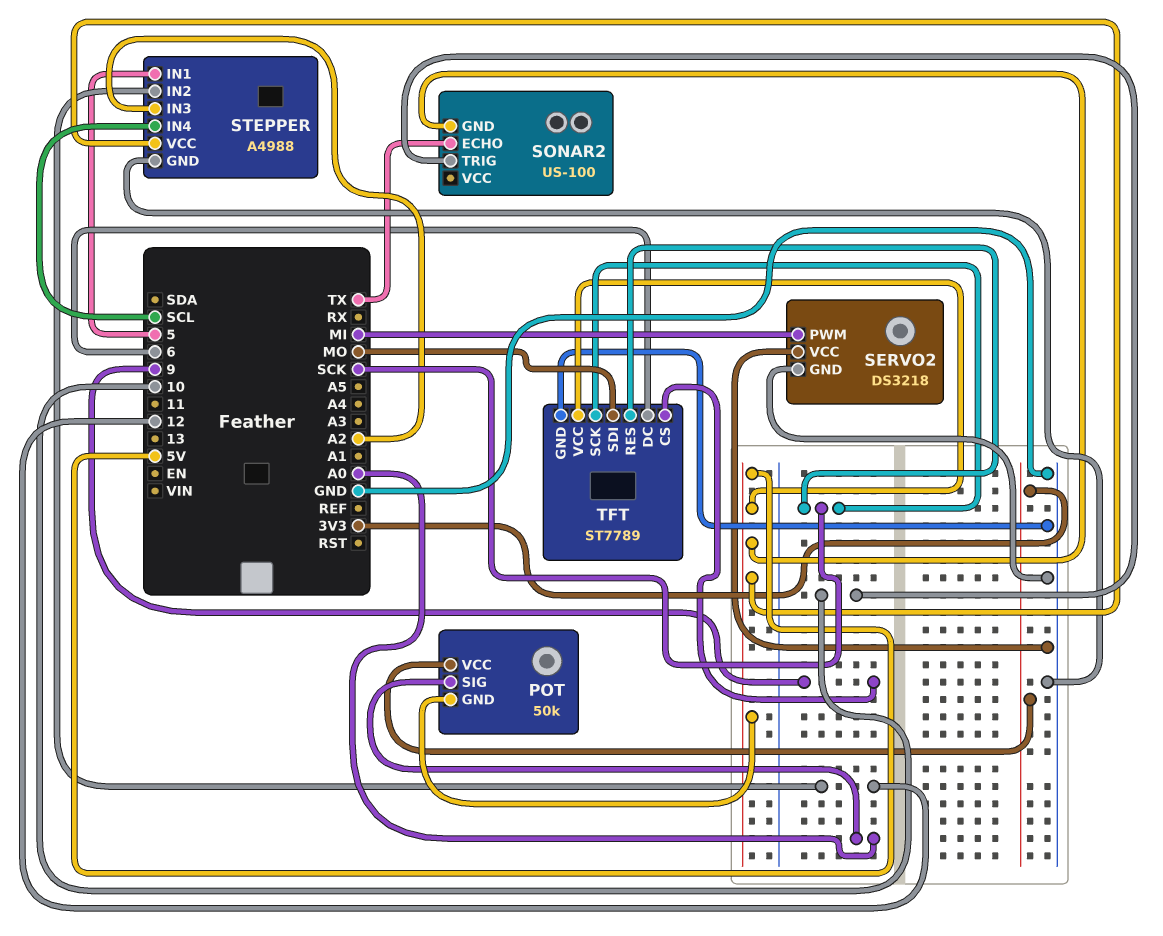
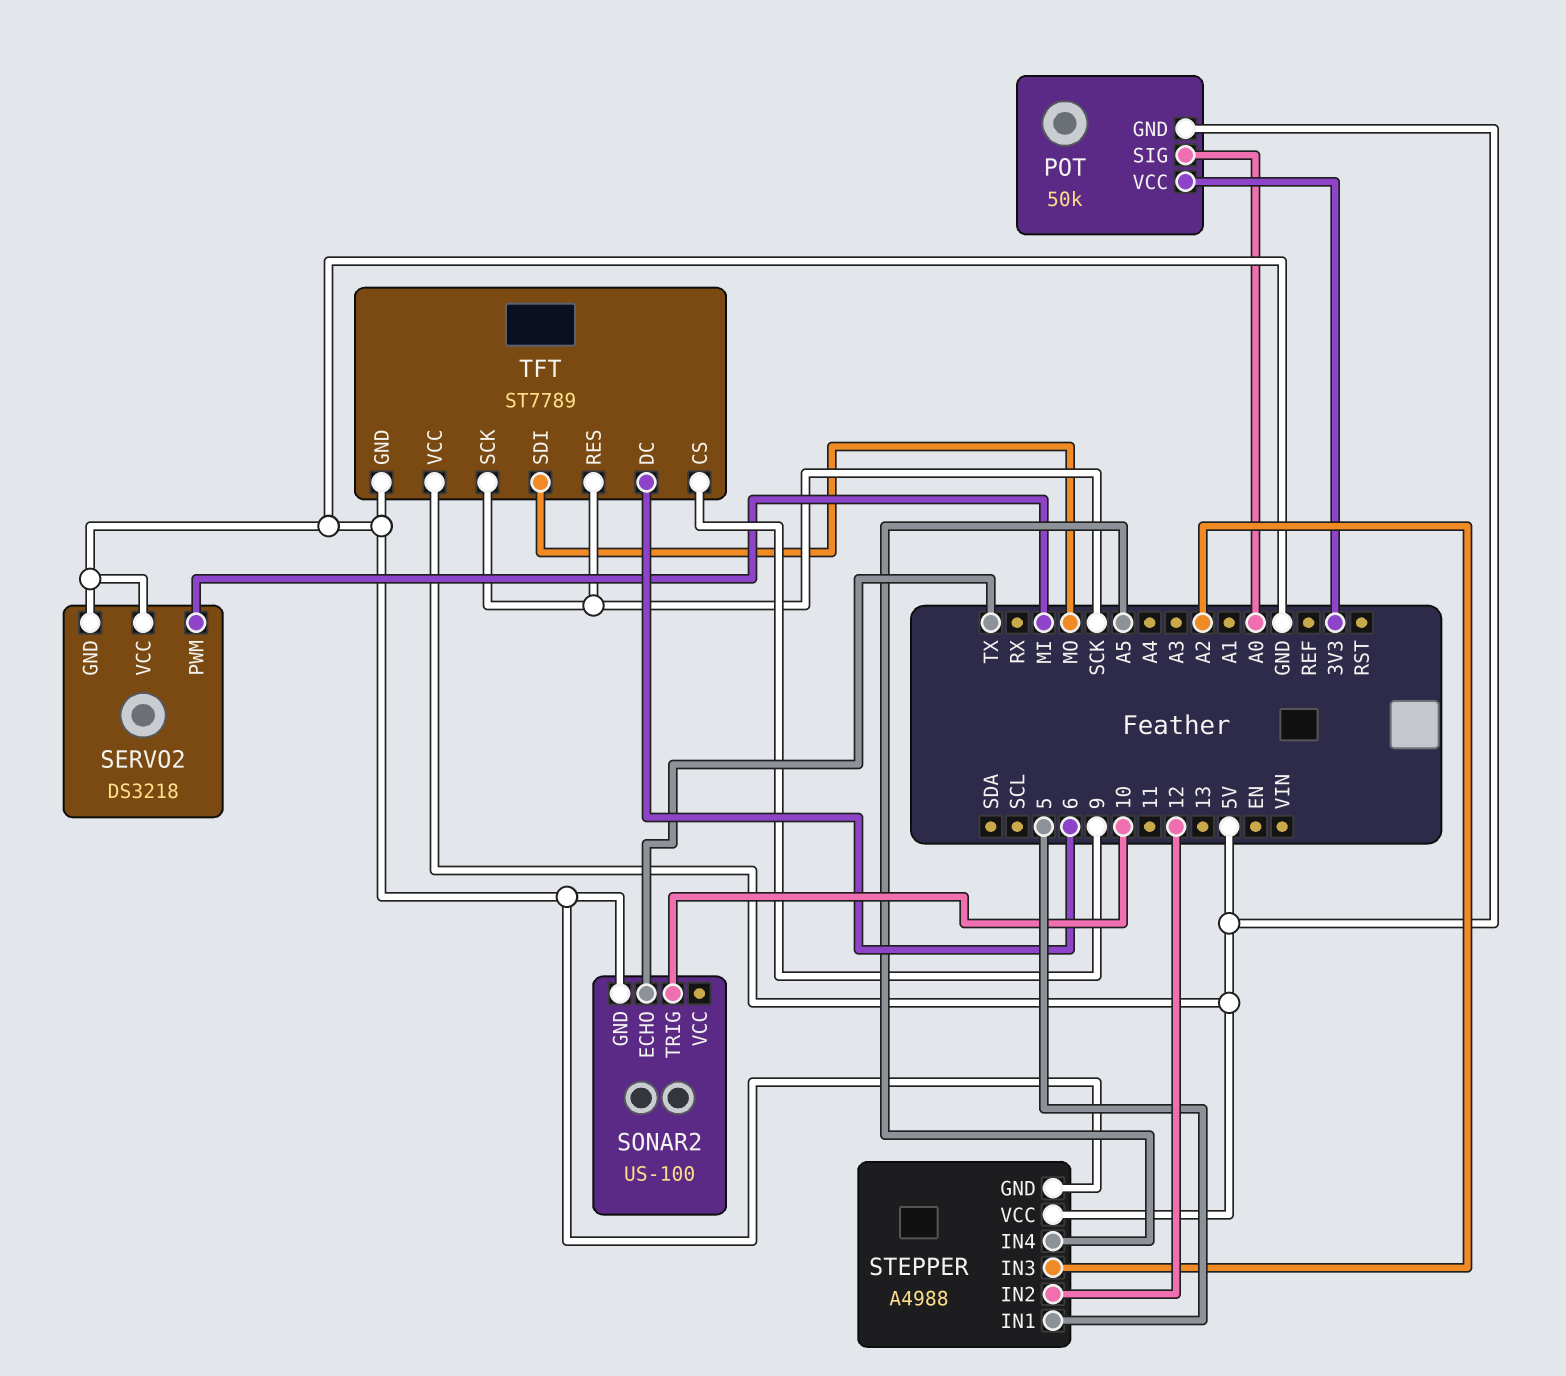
SONAR2 pin GND: 5V -> GND
STEPPER pin IN4: SCL -> A5

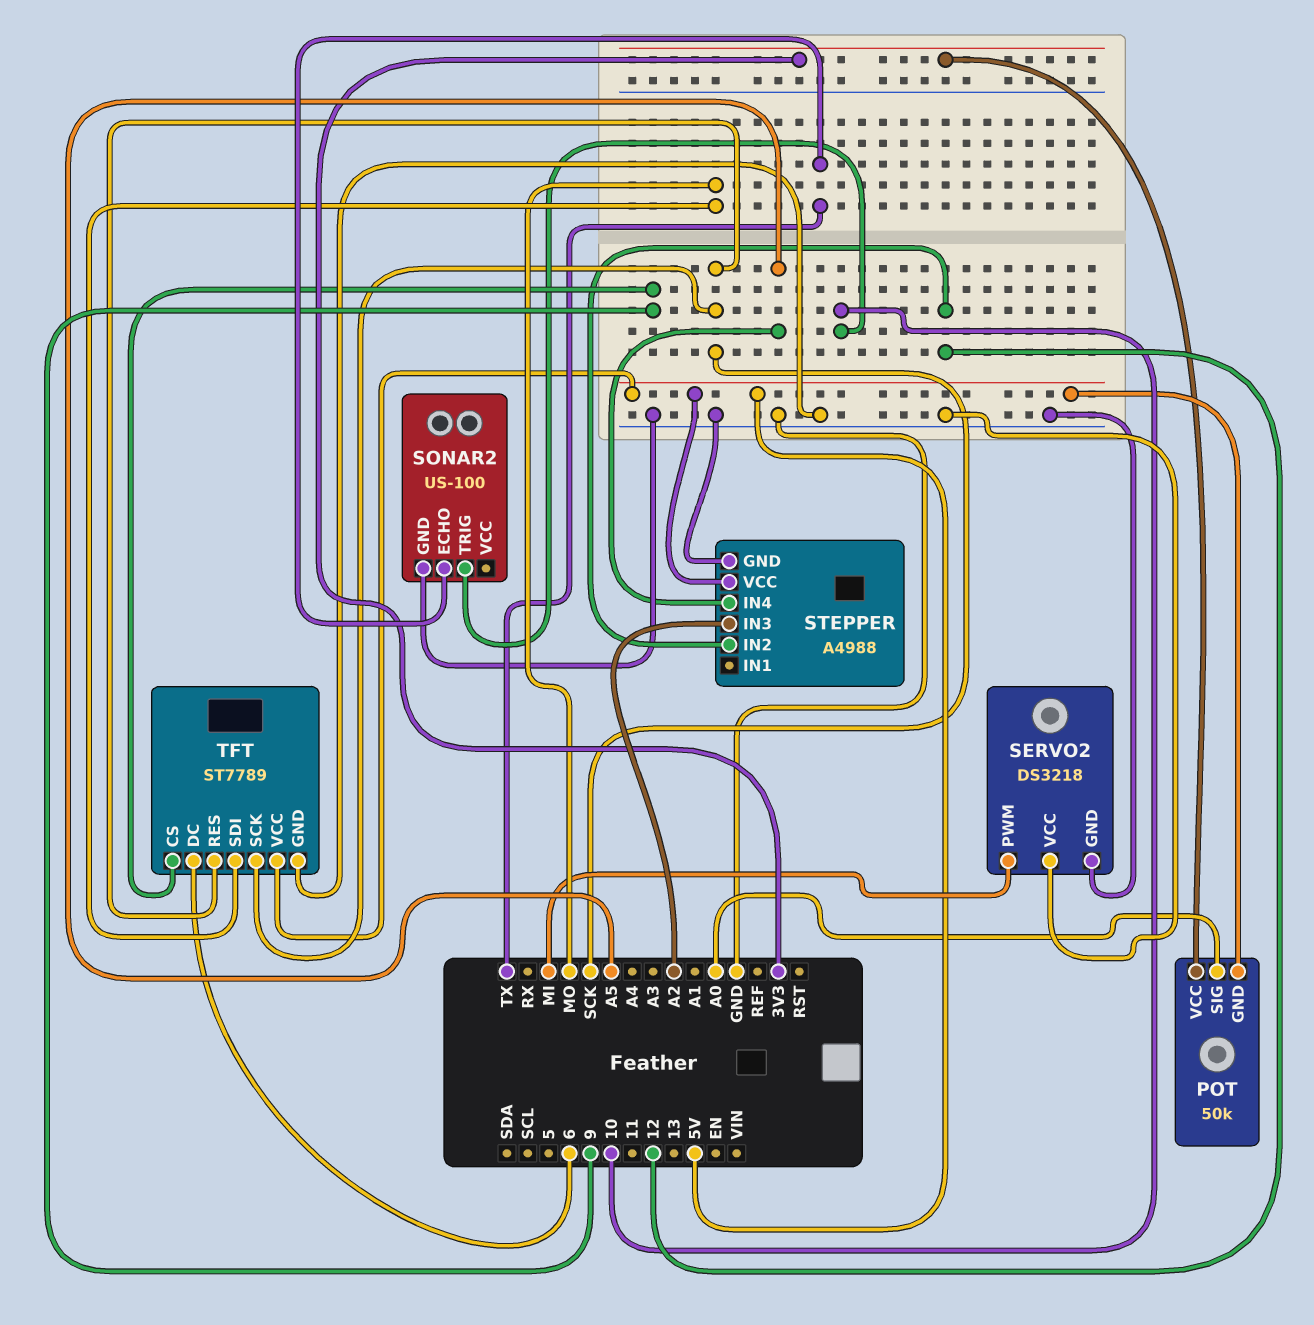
STEPPER pin IN1: 5 -> none

